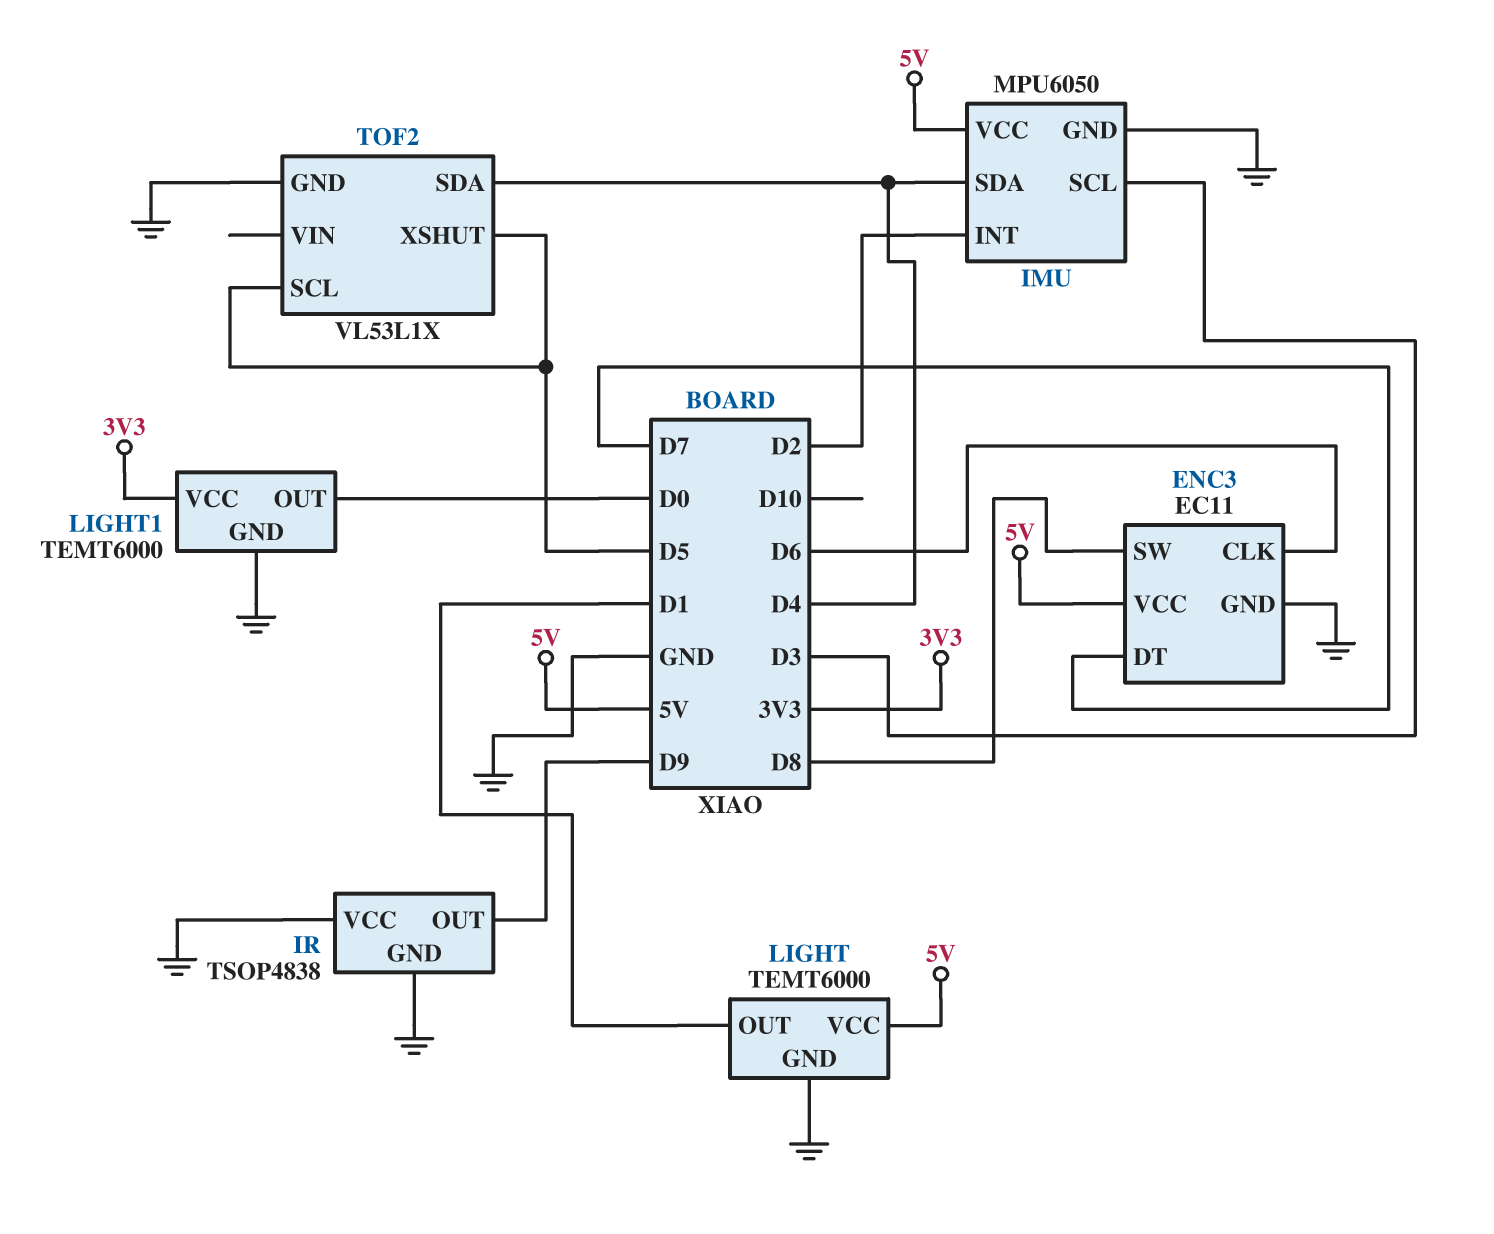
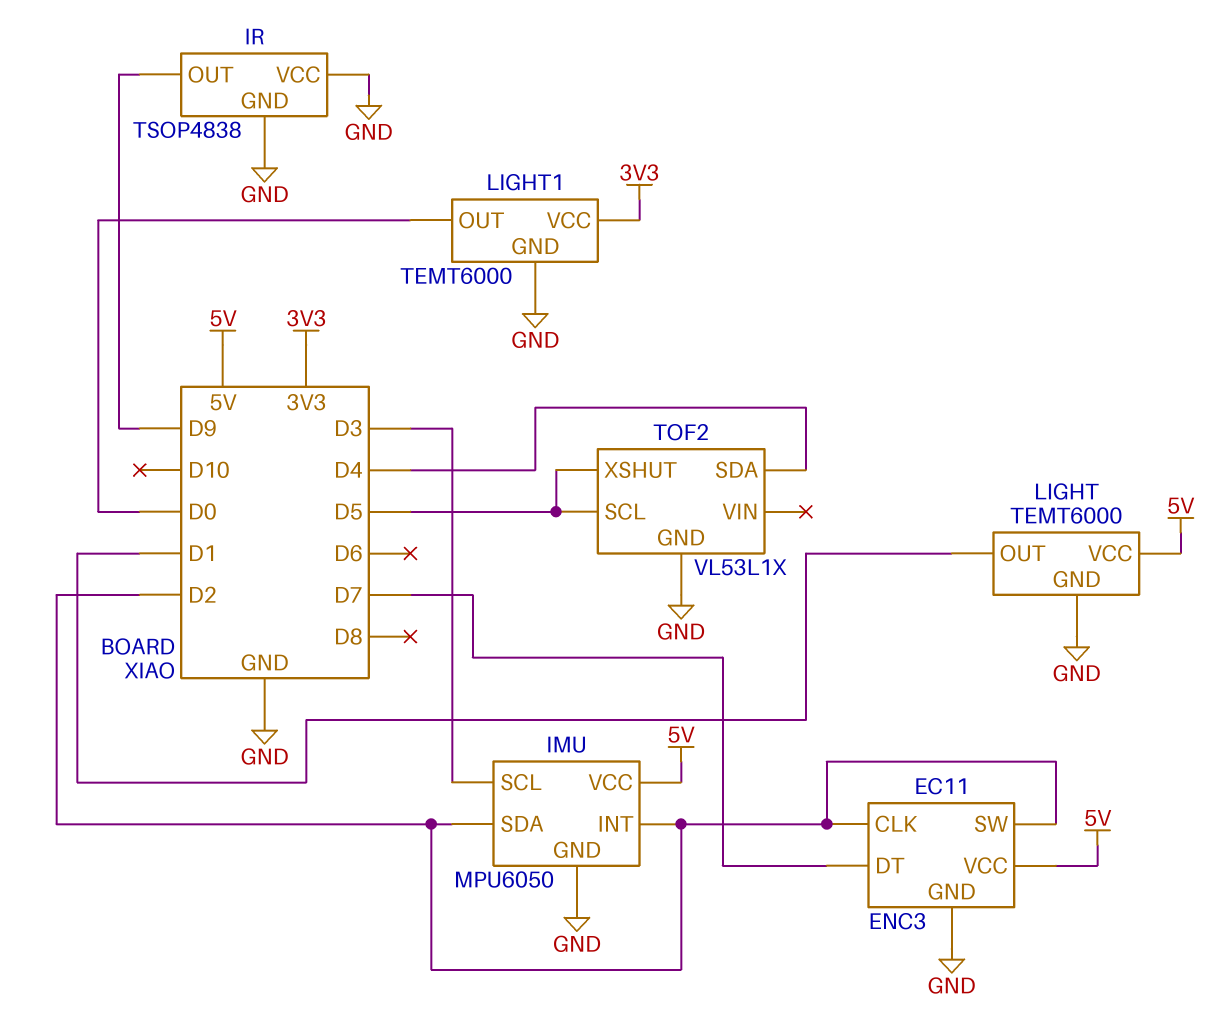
ENC3 pin CLK: D6 -> D2
ENC3 pin SW: D8 -> D2
IMU pin SDA: D4 -> D2

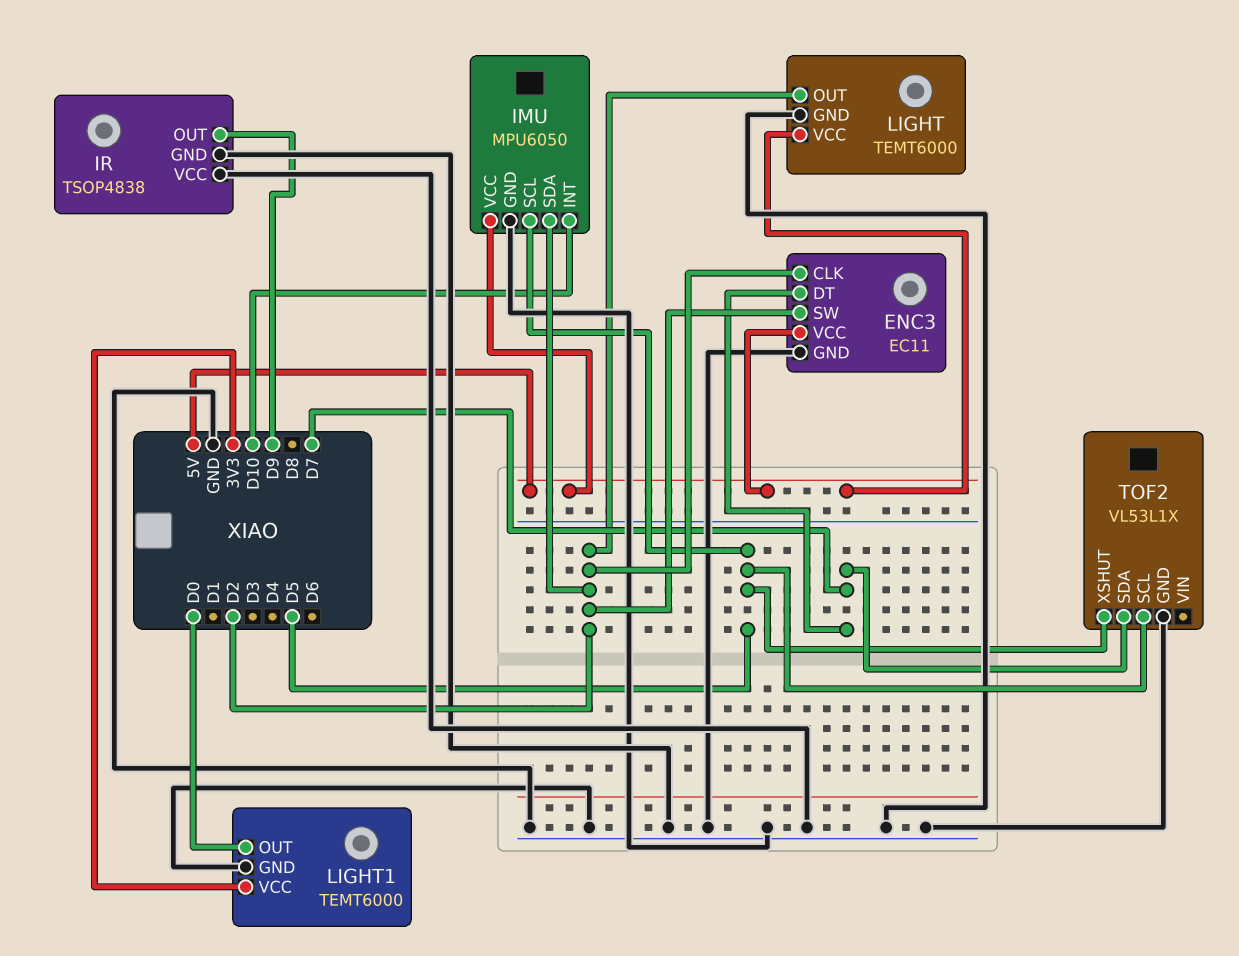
IMU pin INT: D2 -> D10
IMU pin SCL: D3 -> D5
LIGHT pin OUT: D1 -> D2
TOF2 pin SDA: D4 -> D7

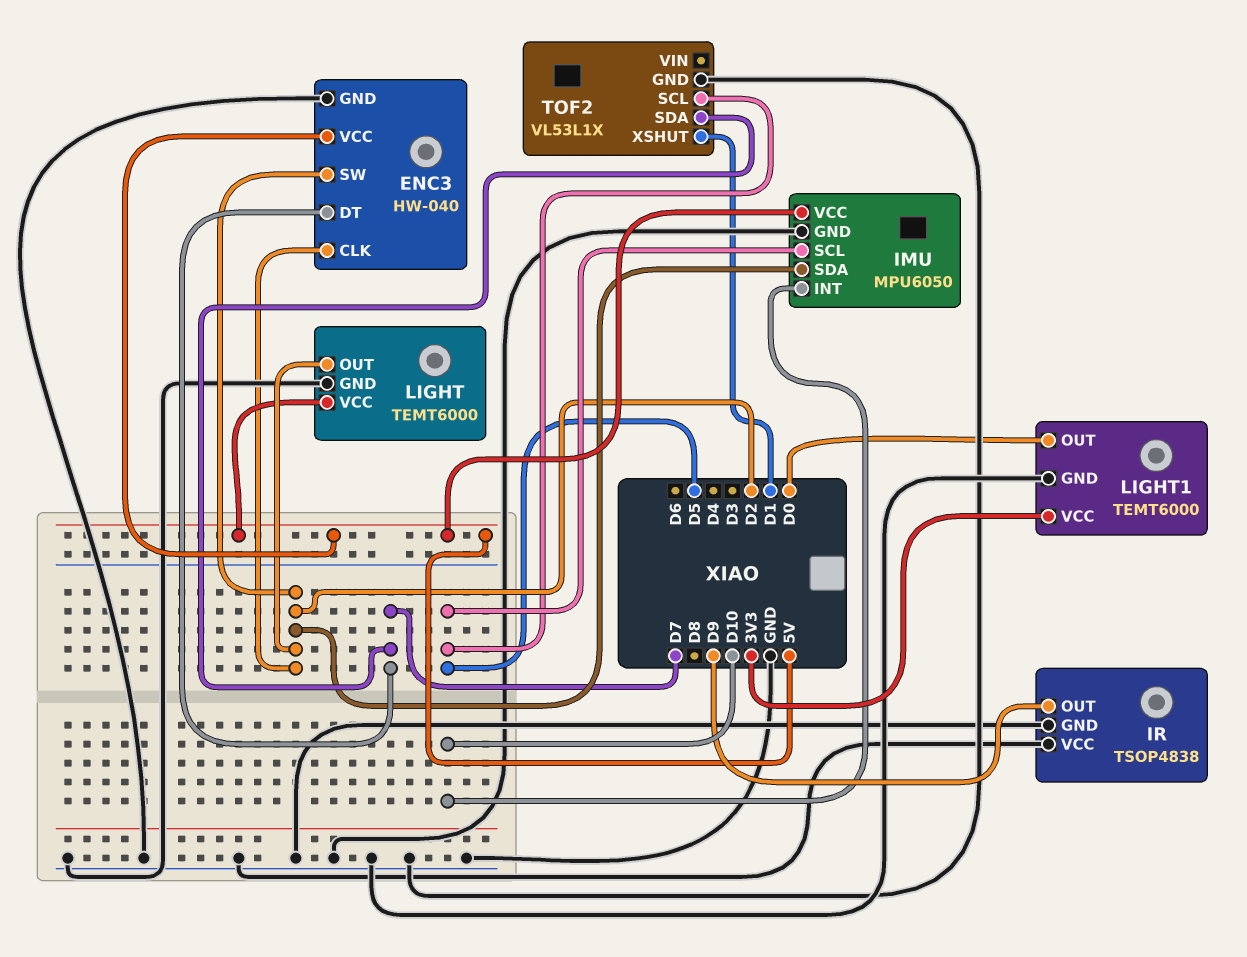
ENC3: EC11 -> HW-040
TOF2 pin XSHUT: D5 -> D1

